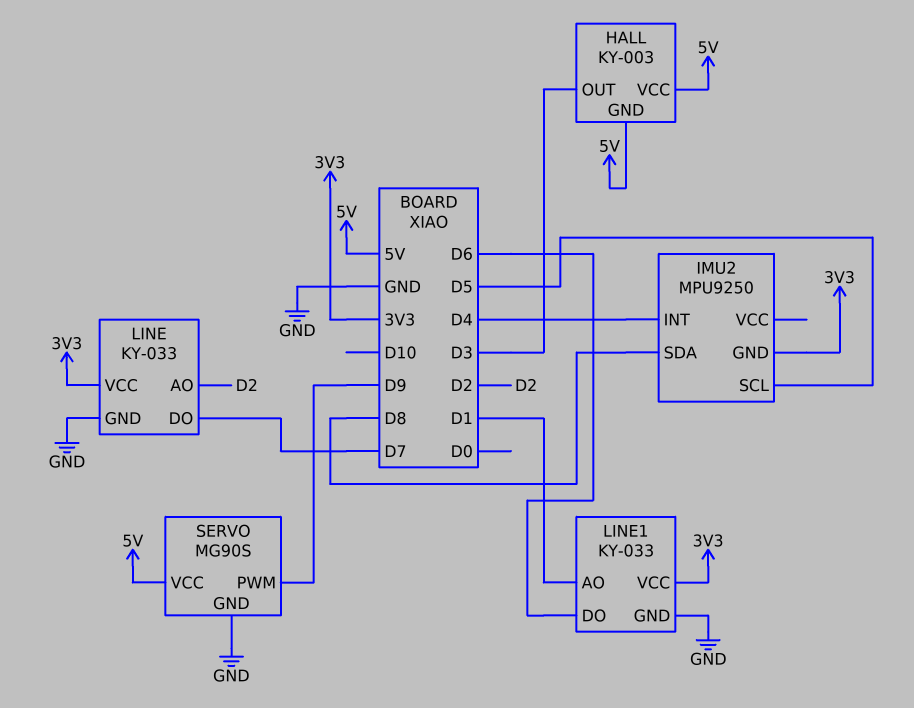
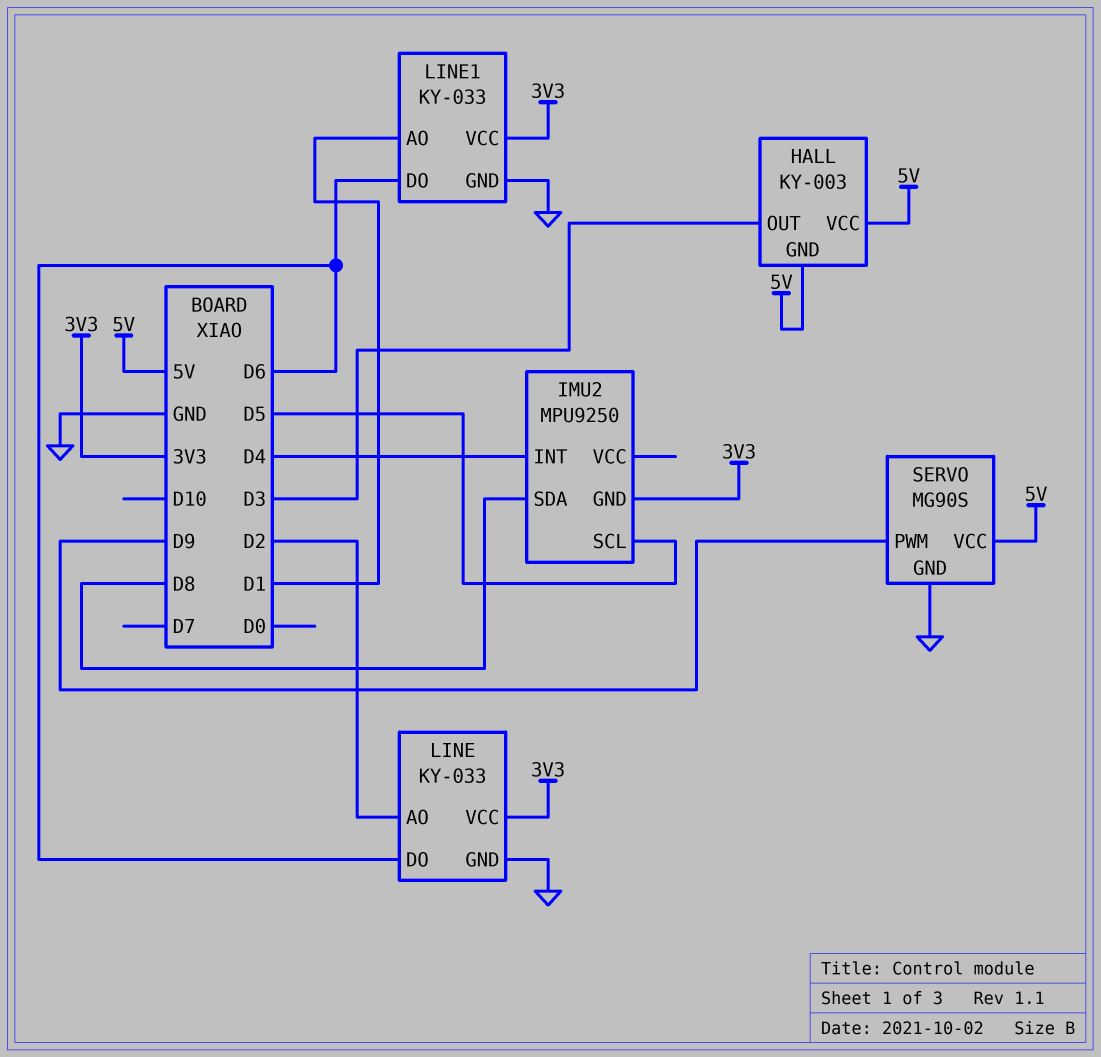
LINE pin DO: D7 -> D6

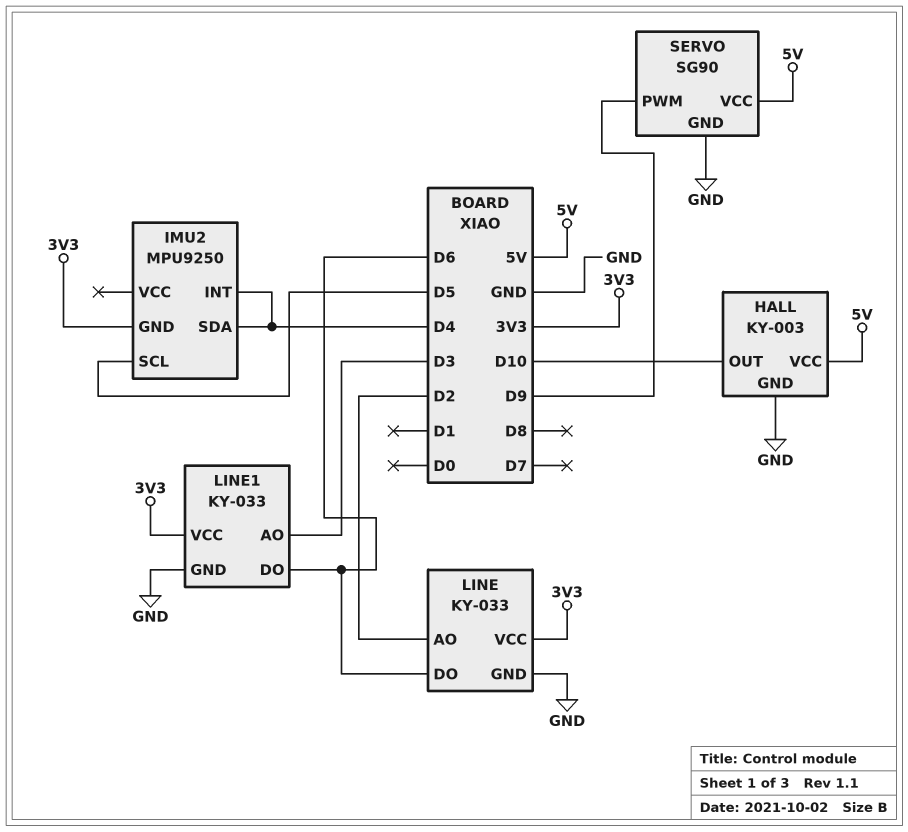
HALL pin GND: 5V -> GND
HALL pin OUT: D3 -> D10
IMU2 pin SDA: D8 -> D4
LINE1 pin AO: D1 -> D3
SERVO: MG90S -> SG90

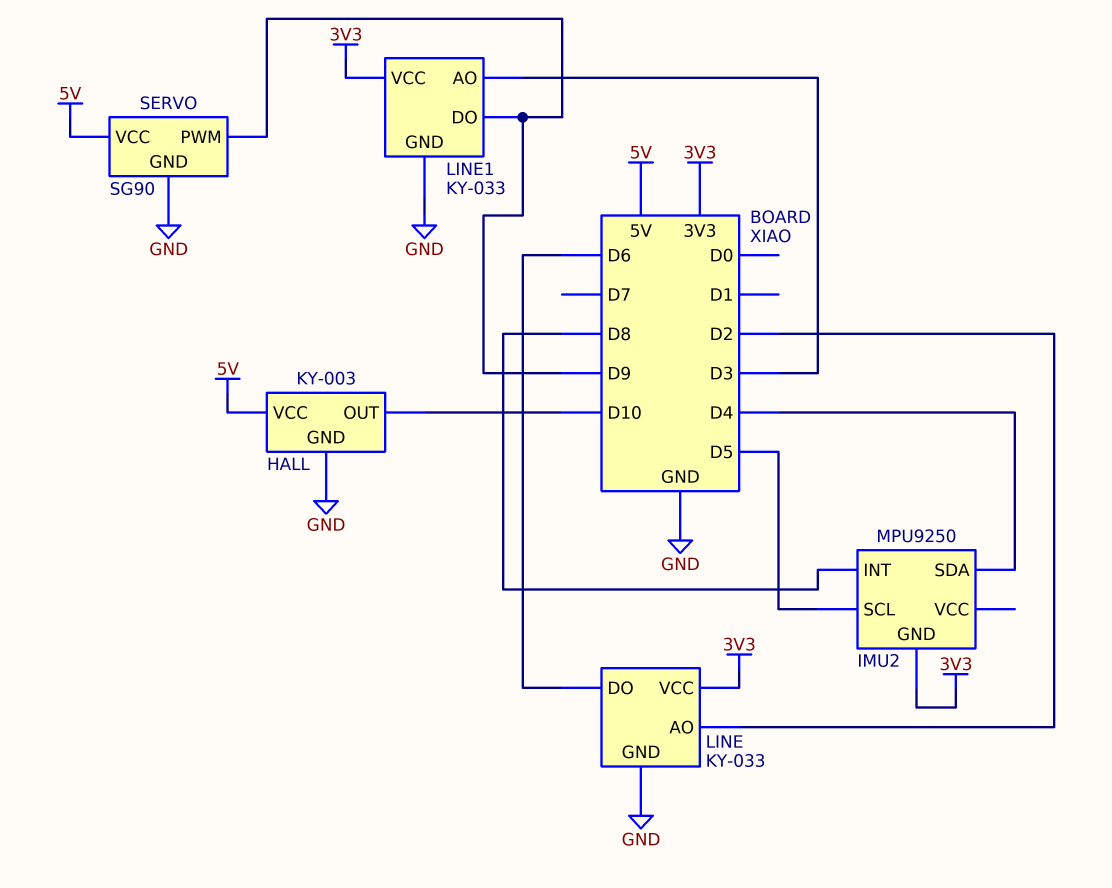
IMU2 pin INT: D4 -> D8
LINE1 pin DO: D6 -> D9

